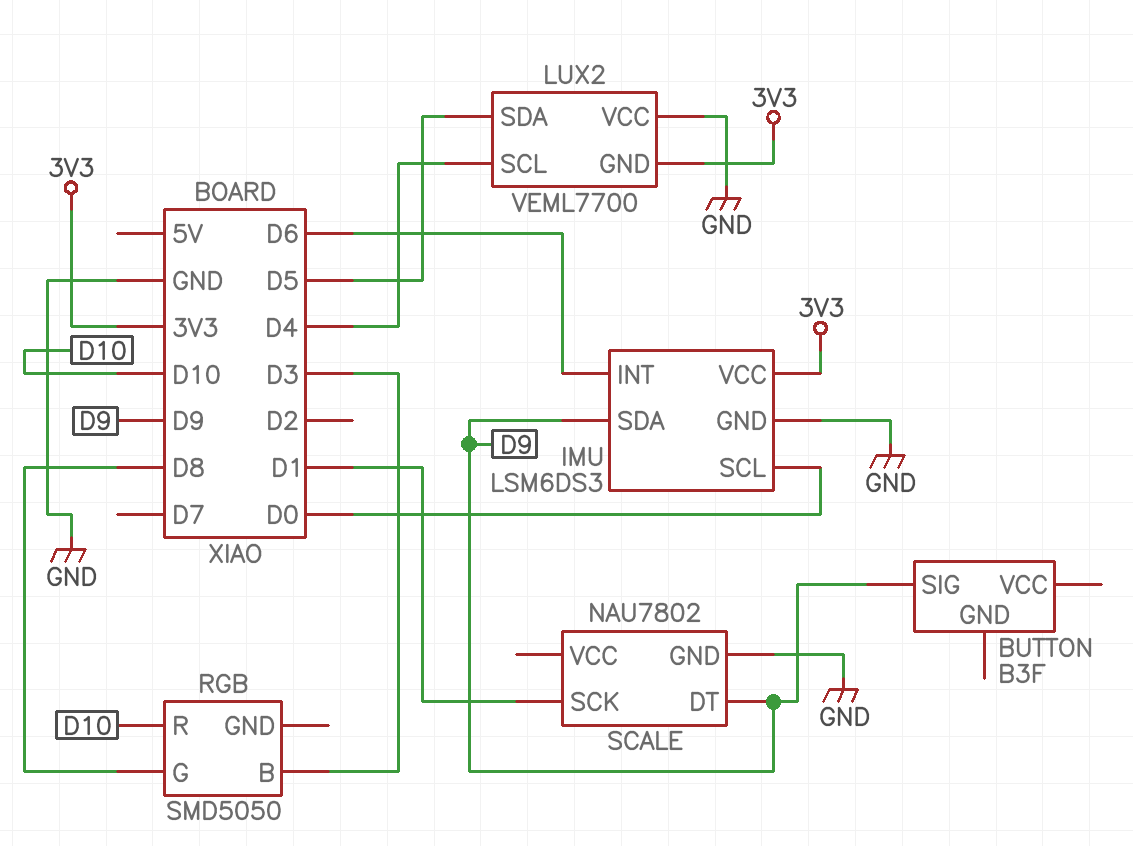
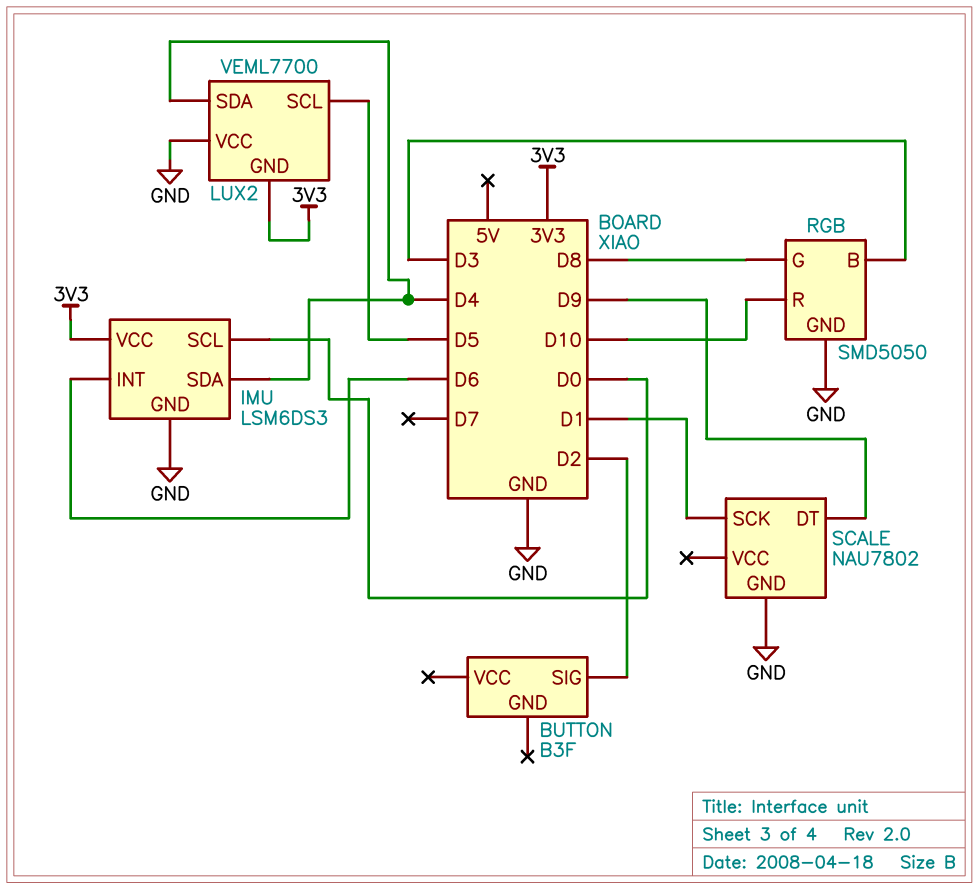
BUTTON pin SIG: D9 -> D2
IMU pin SDA: D9 -> D4
LUX2 pin SCL: D4 -> D5
LUX2 pin SDA: D5 -> D4
RGB pin GND: none -> GND

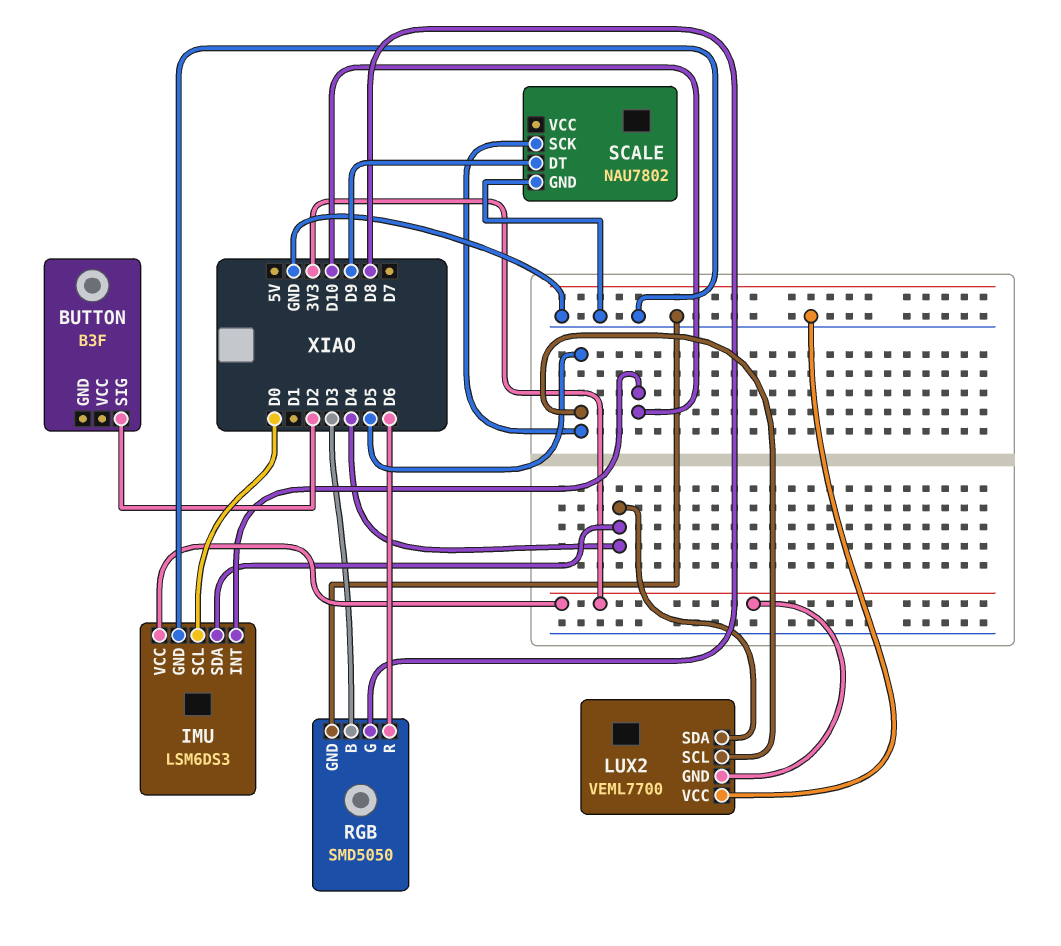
IMU pin INT: D6 -> D10
RGB pin R: D10 -> D6
SCALE pin SCK: D1 -> D5

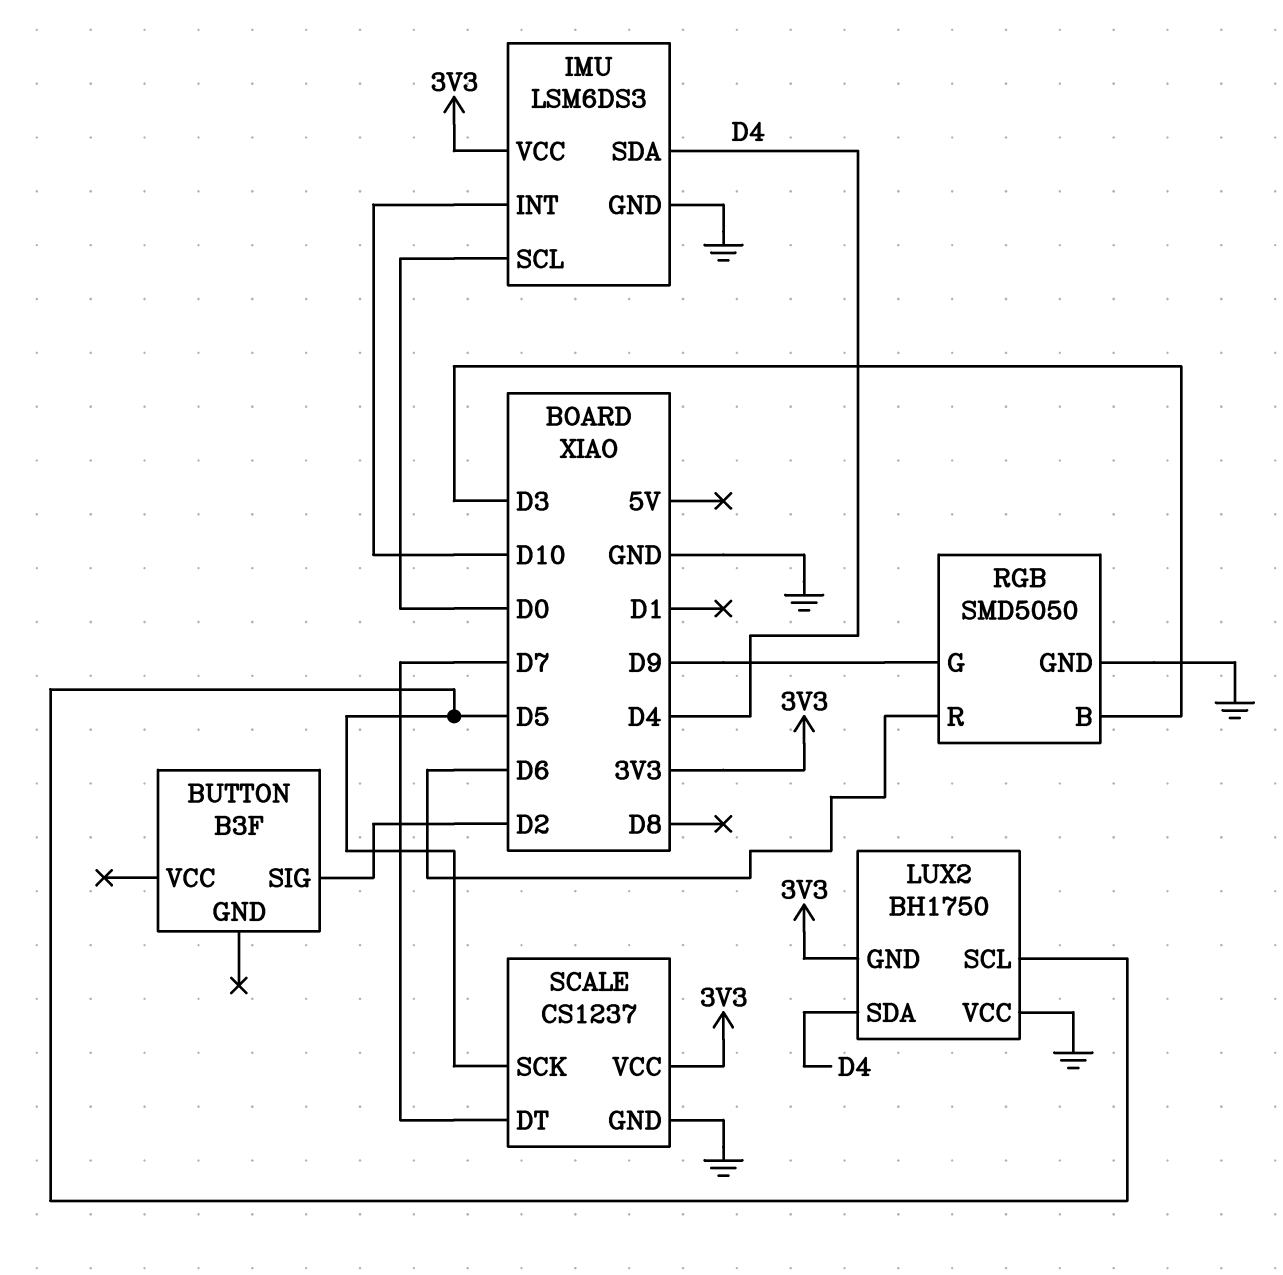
LUX2: VEML7700 -> BH1750
RGB pin G: D8 -> D9
SCALE: NAU7802 -> CS1237
SCALE pin DT: D9 -> D7
SCALE pin VCC: none -> 3V3

